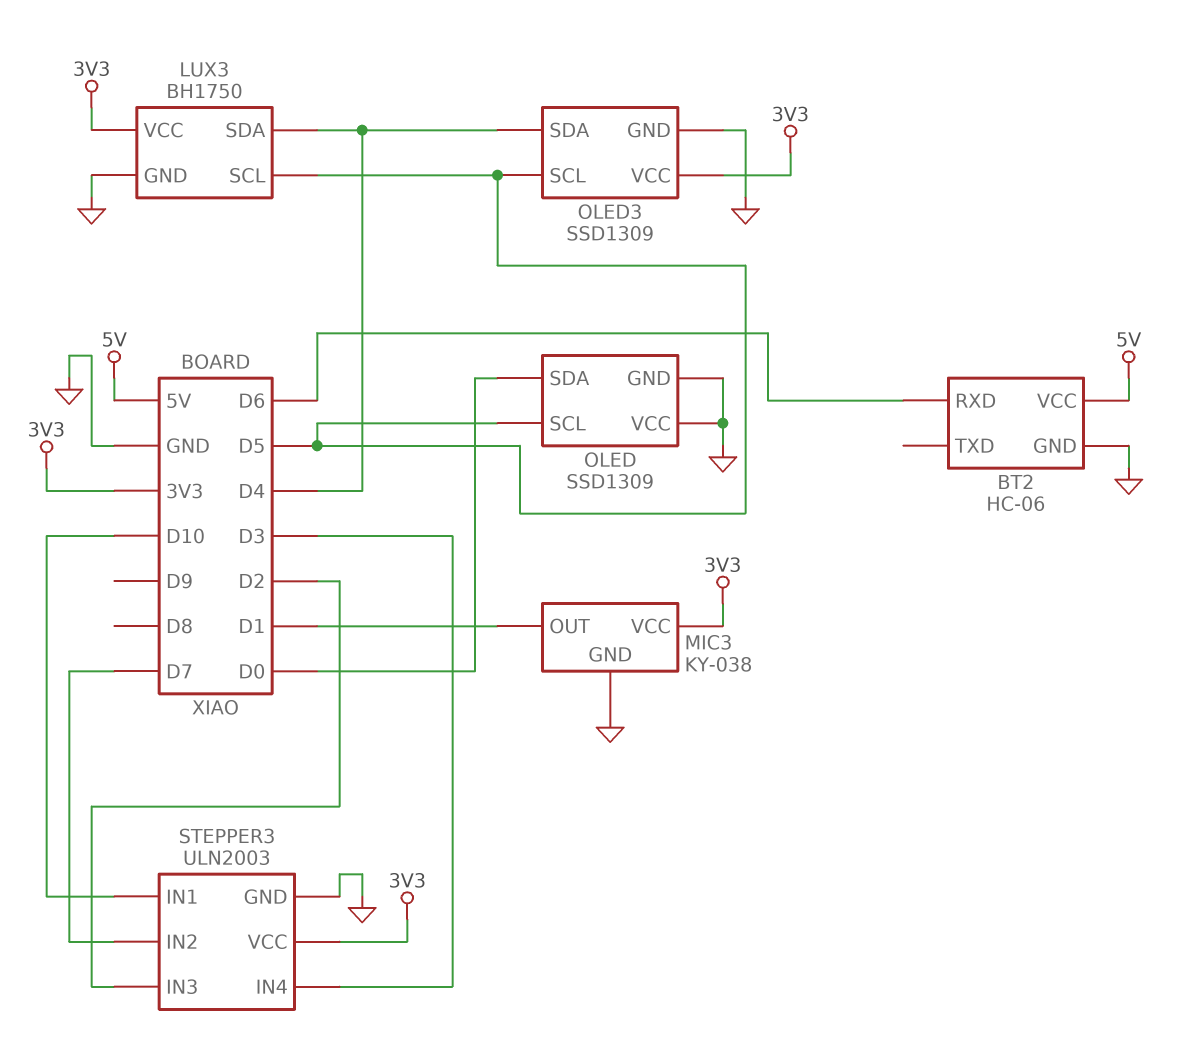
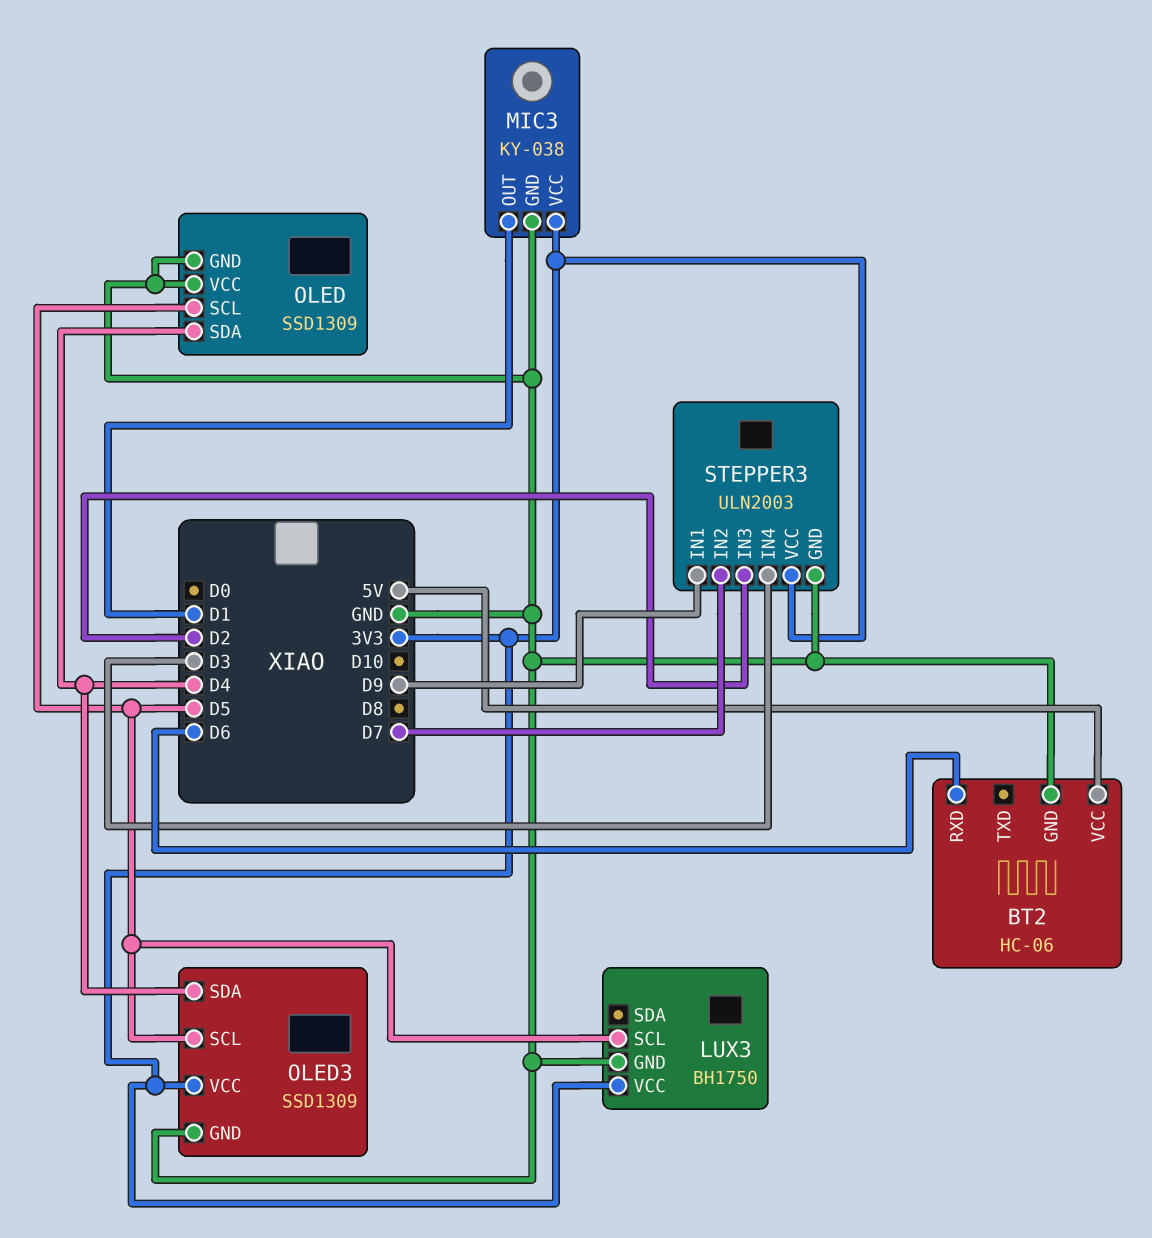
LUX3 pin SDA: D4 -> none
OLED pin SDA: D0 -> D4
STEPPER3 pin IN1: D10 -> D9

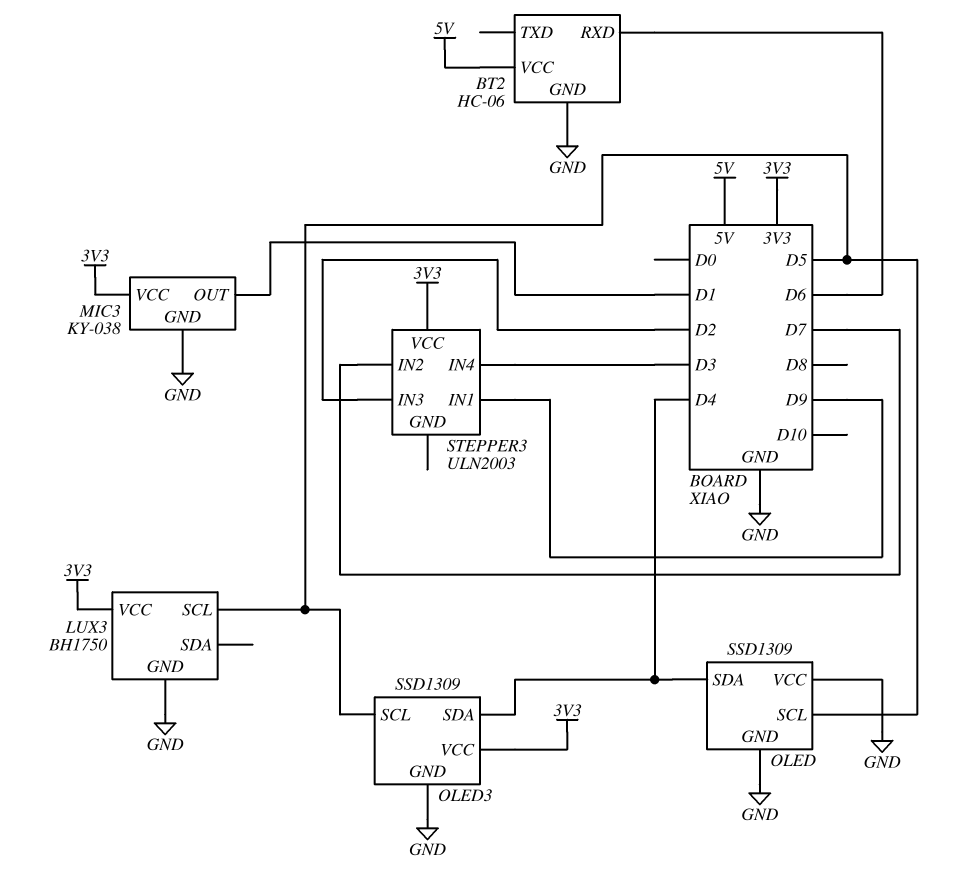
STEPPER3 pin GND: GND -> none

